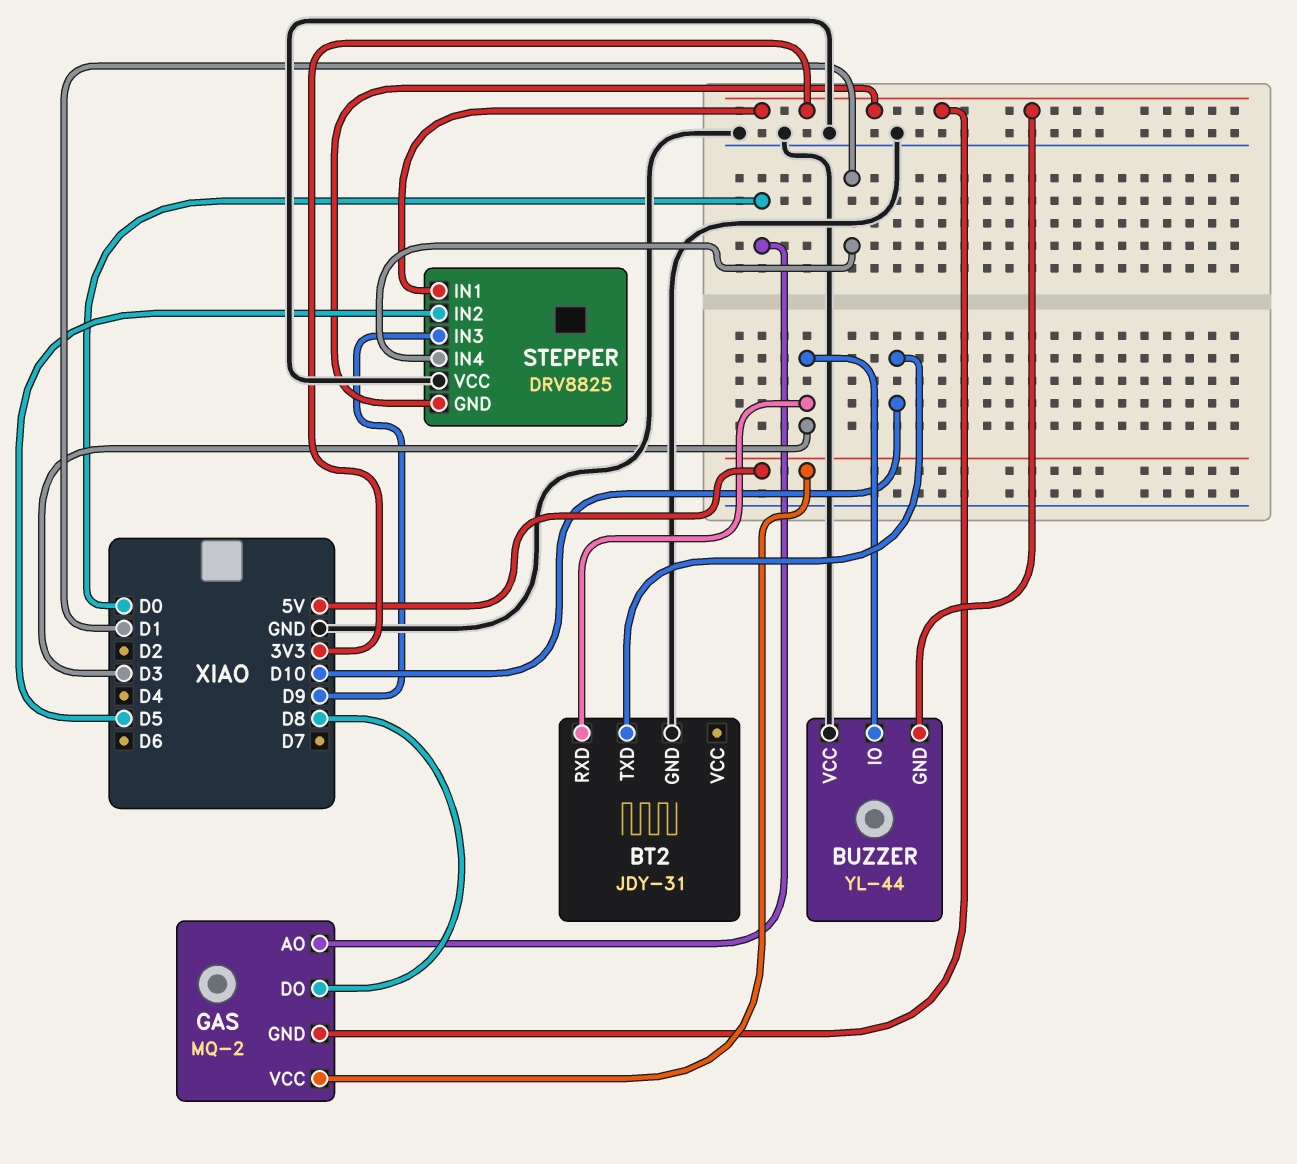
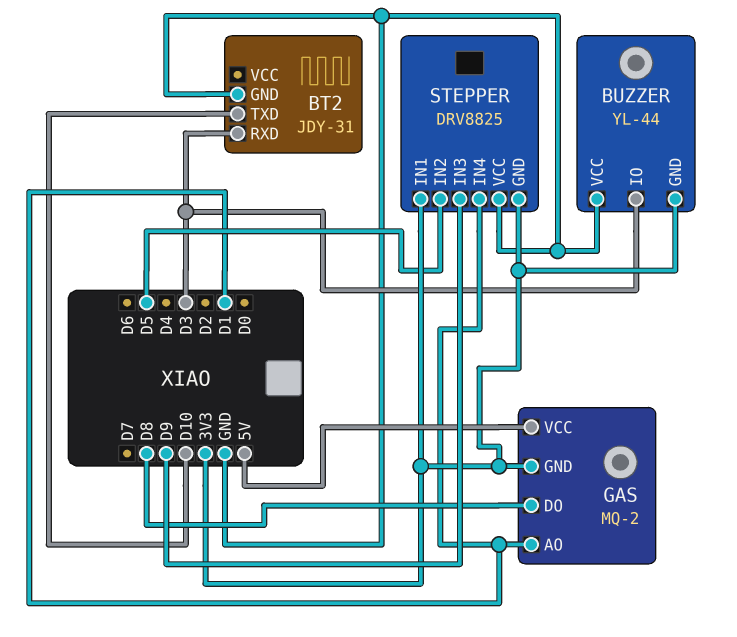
GAS pin AO: D0 -> D1

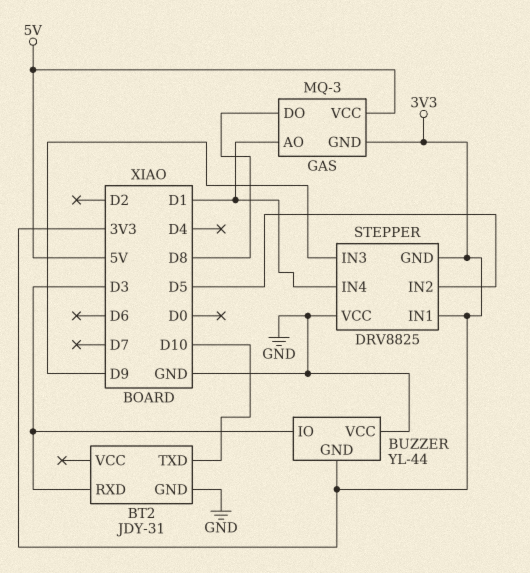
GAS: MQ-2 -> MQ-3

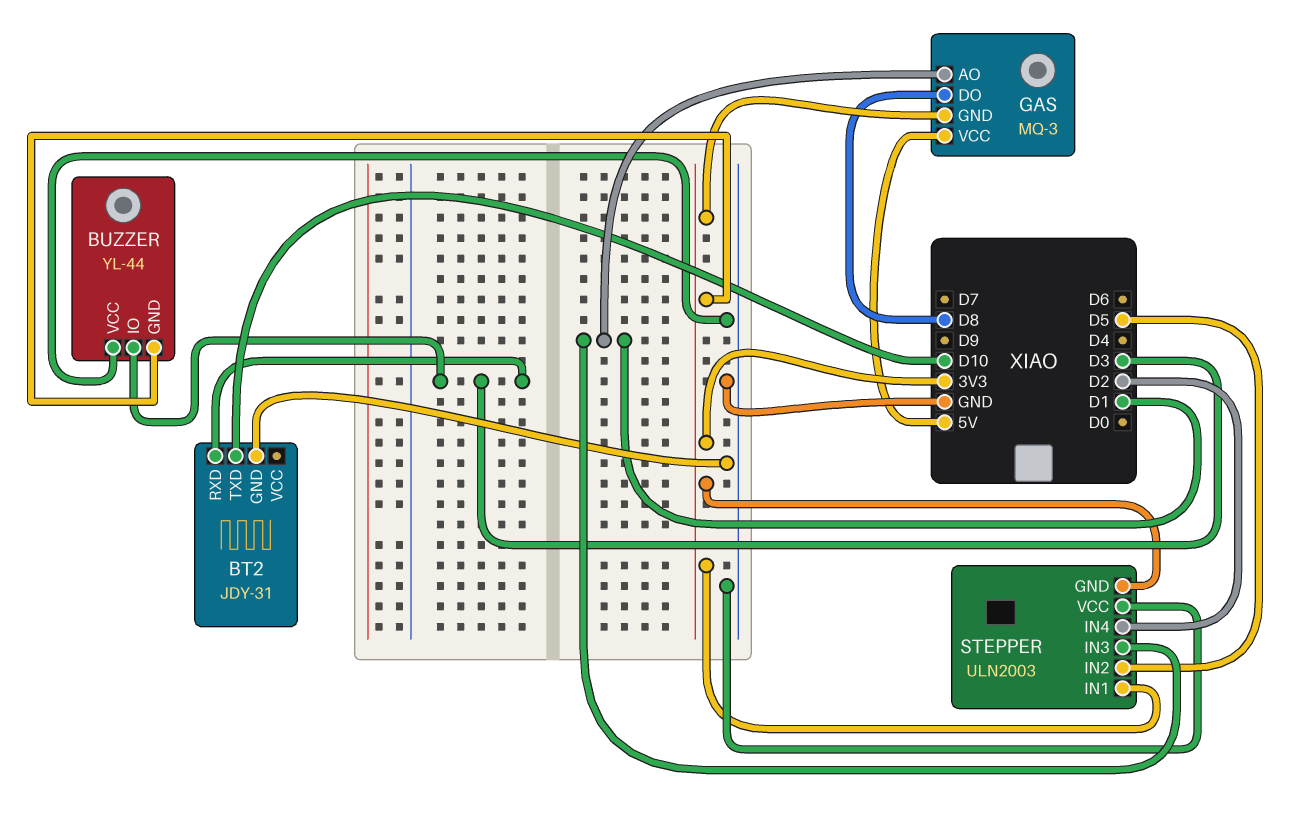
STEPPER: DRV8825 -> ULN2003
STEPPER pin IN3: D9 -> D1
STEPPER pin IN4: D1 -> D2

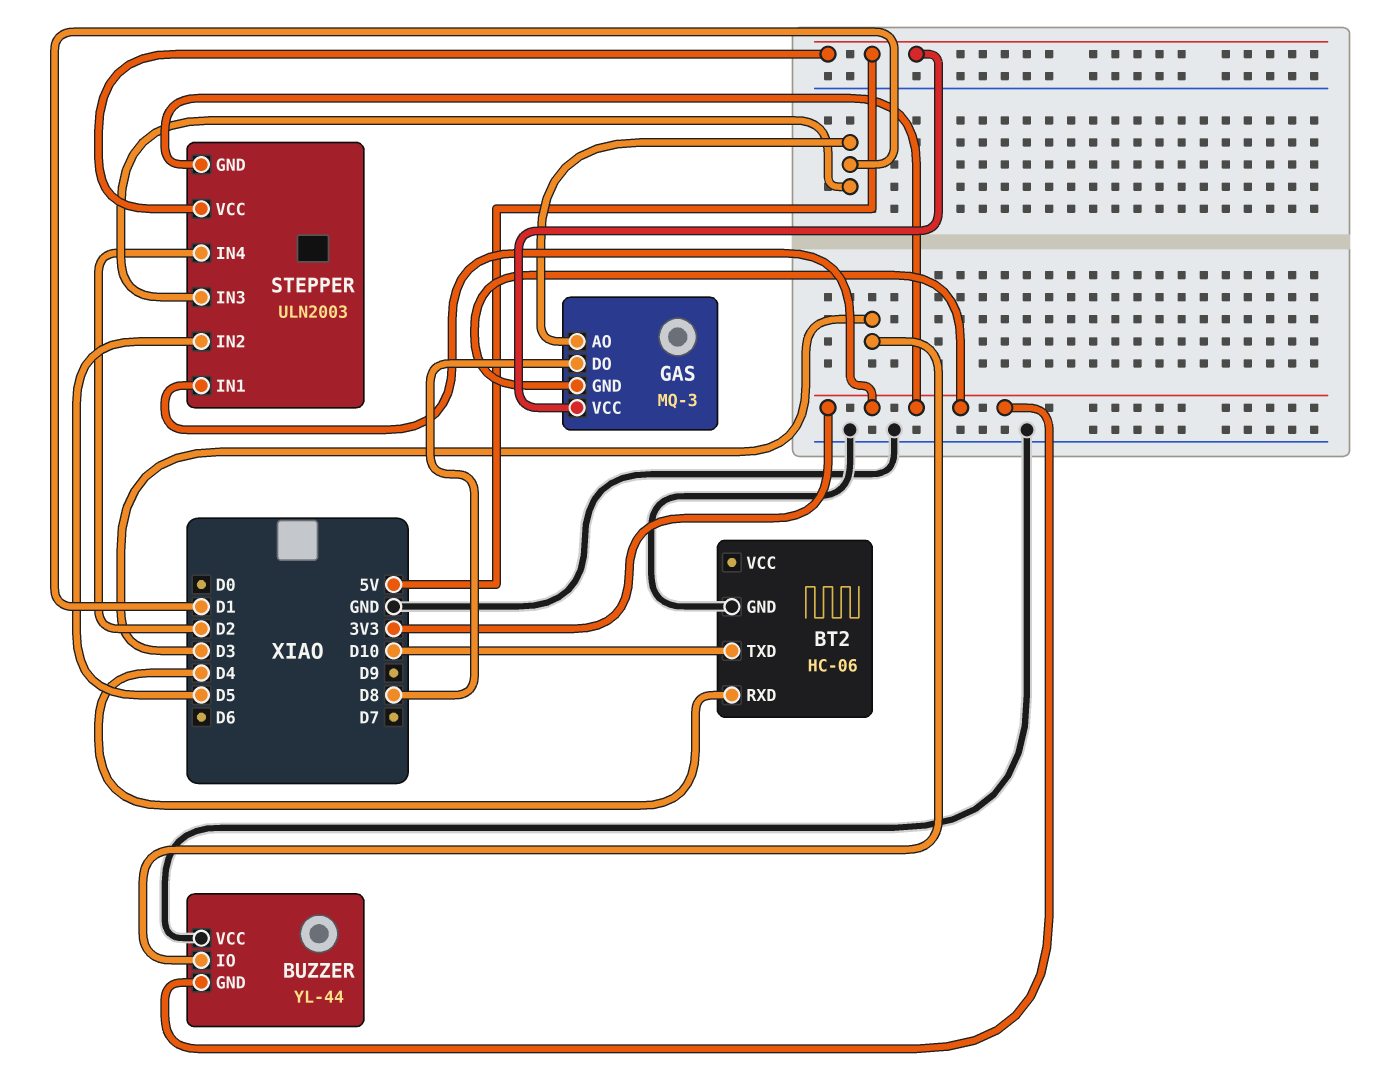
BT2: JDY-31 -> HC-06
BT2 pin RXD: D3 -> D4
STEPPER pin VCC: GND -> 5V

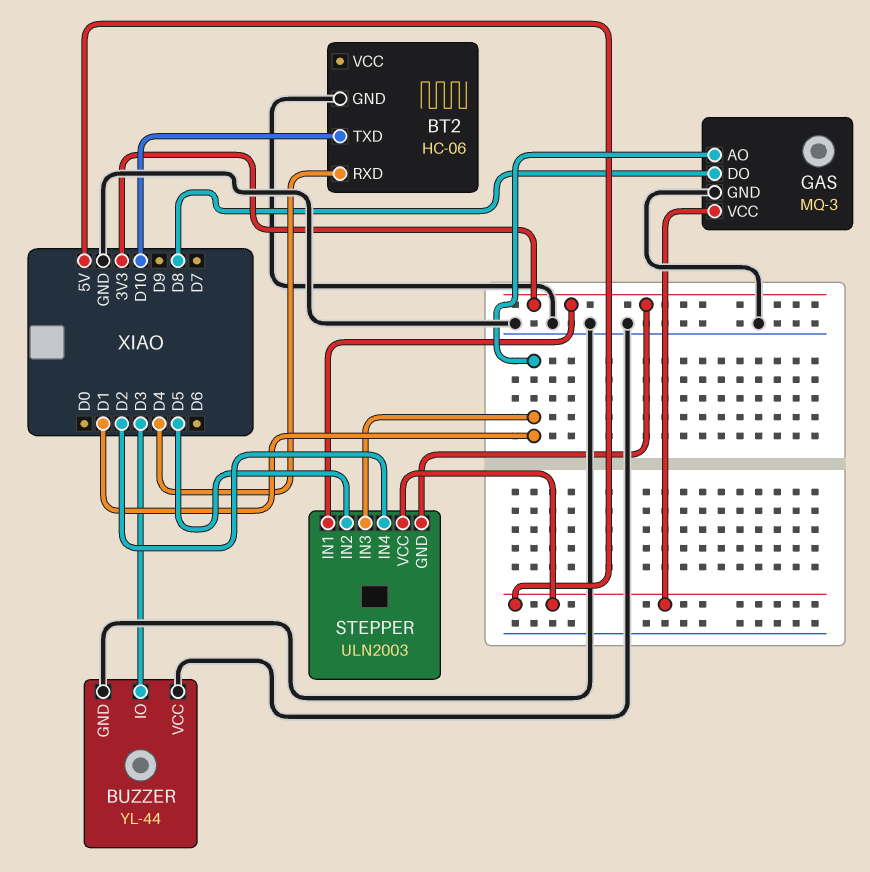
BUZZER pin GND: 3V3 -> GND
GAS pin GND: 3V3 -> GND

